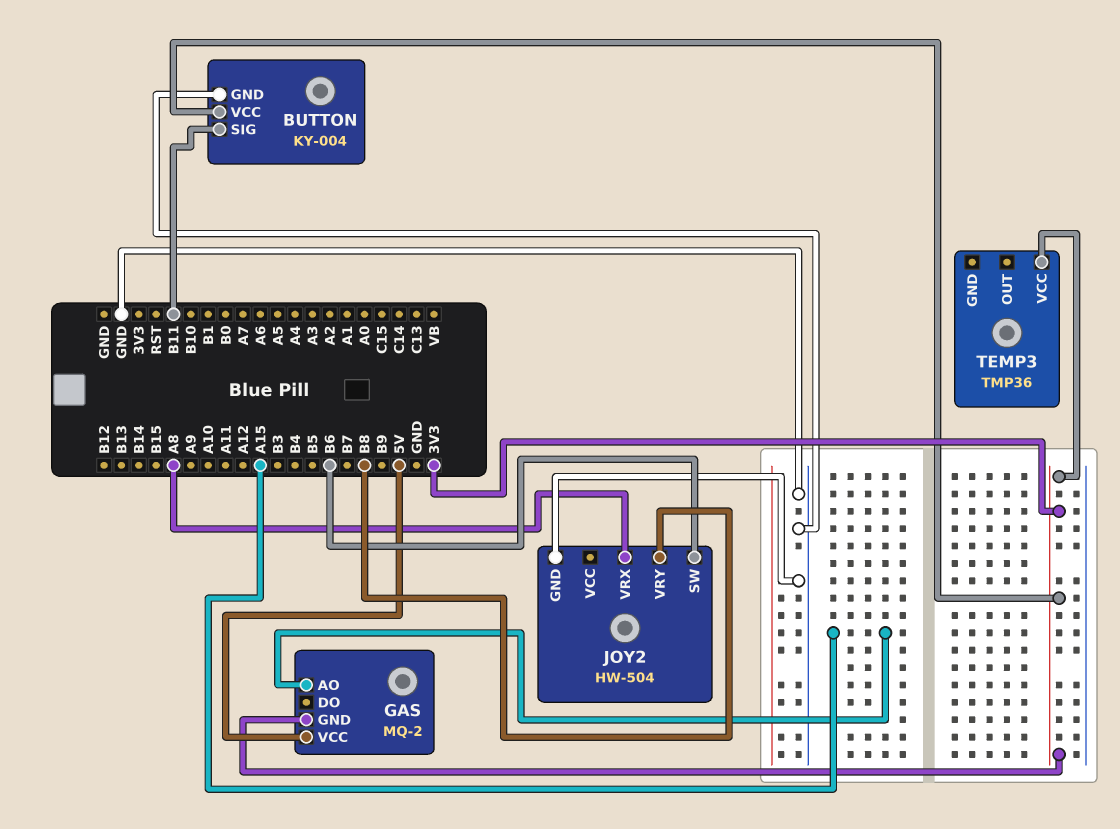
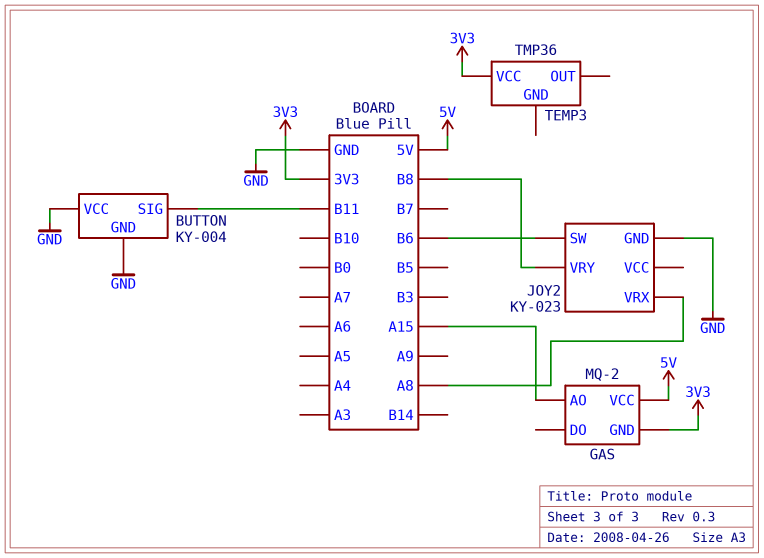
BUTTON pin VCC: 3V3 -> GND
JOY2: HW-504 -> KY-023

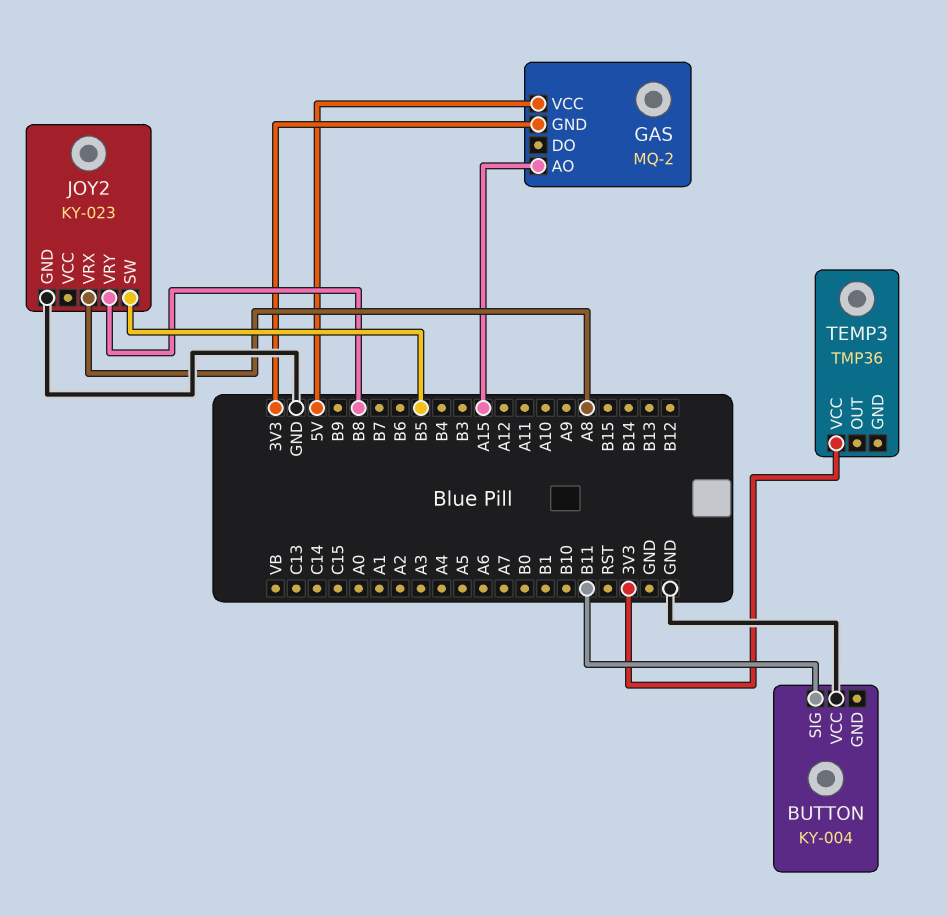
BUTTON pin GND: GND -> none
JOY2 pin SW: B6 -> B5

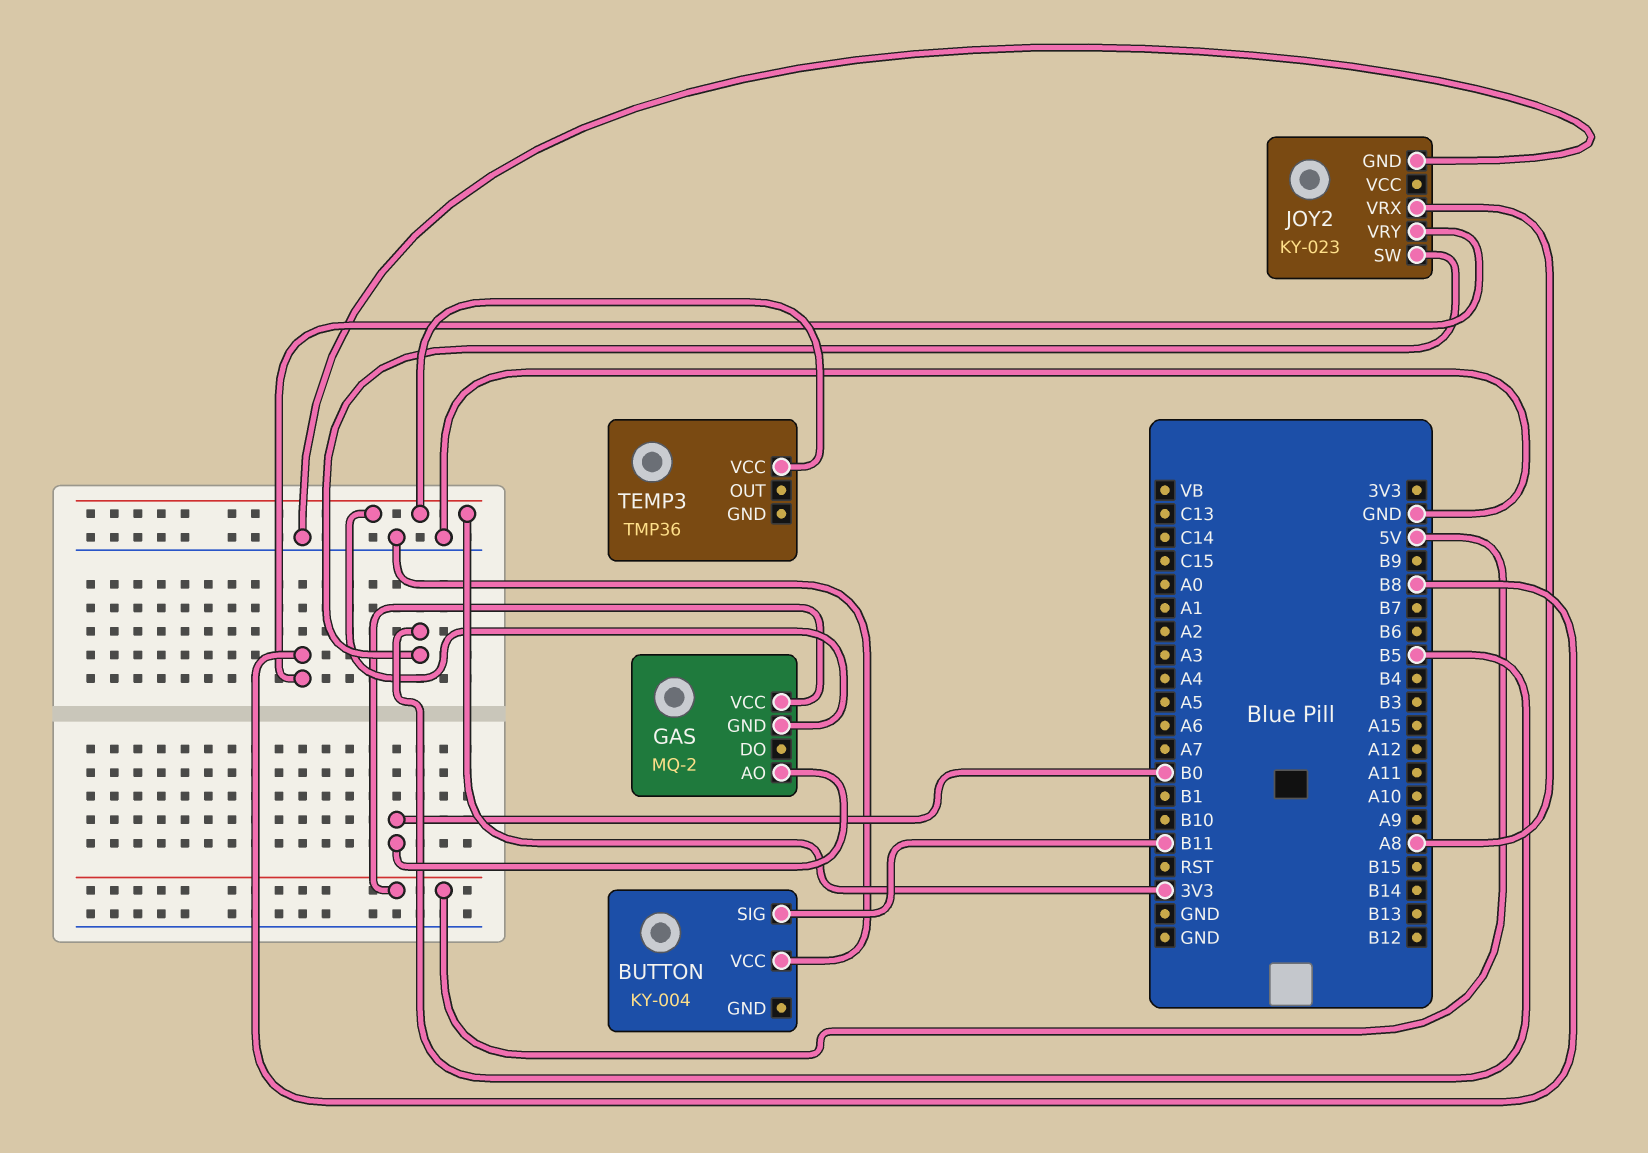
GAS pin AO: A15 -> B0

